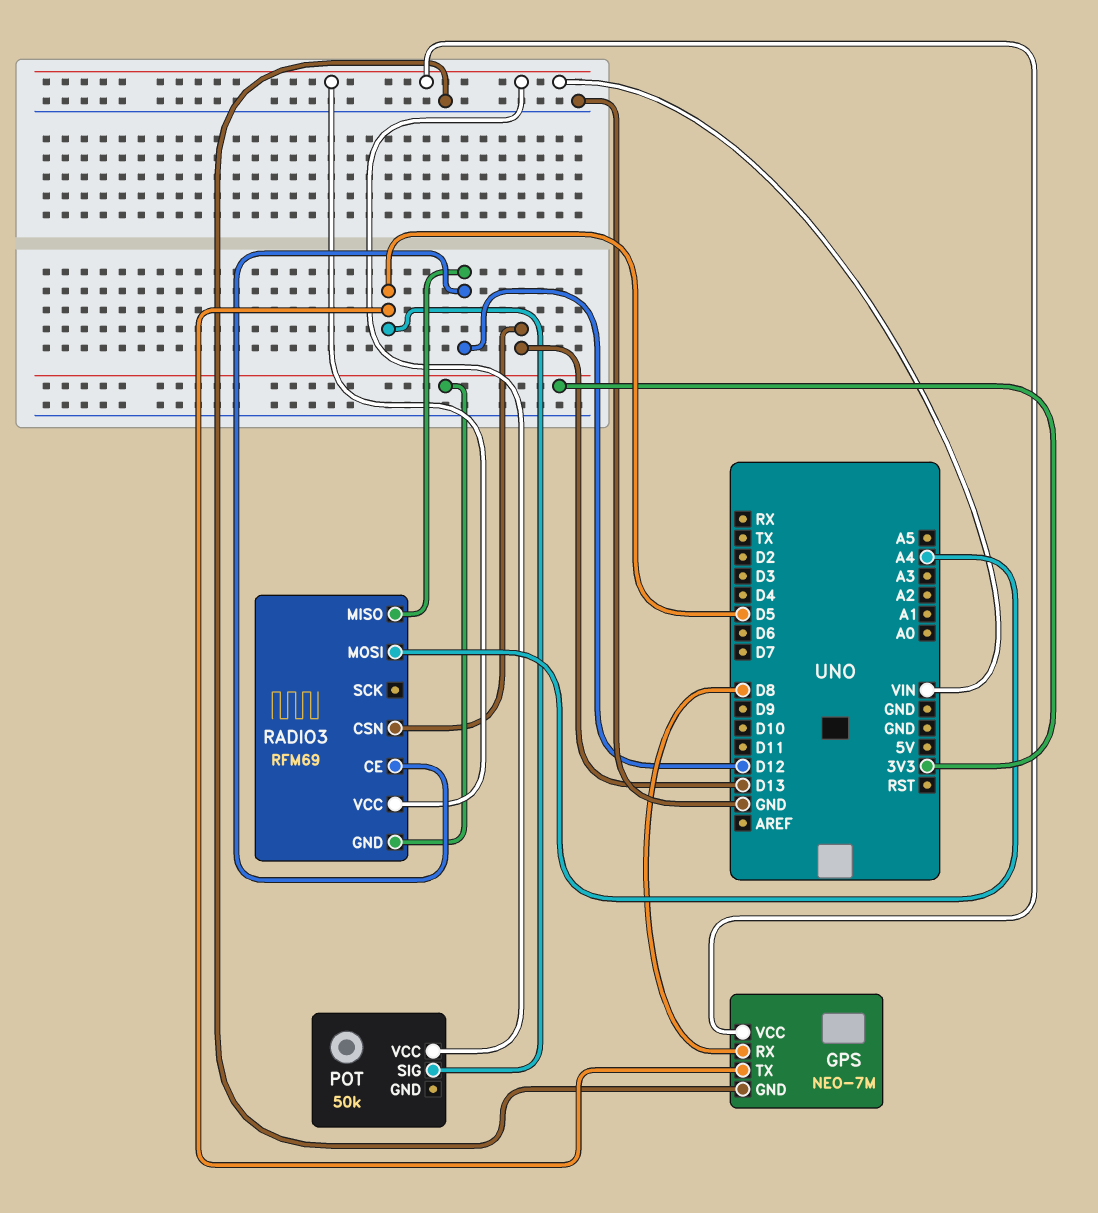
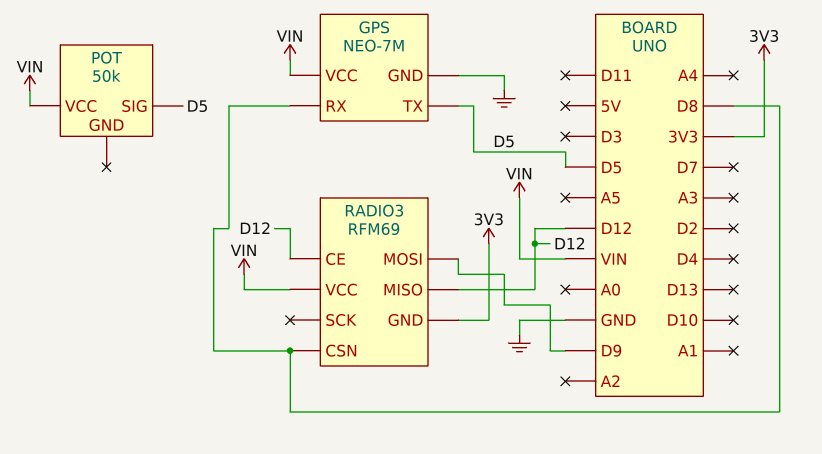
RADIO3 pin CSN: D13 -> D8
RADIO3 pin MOSI: A4 -> D9

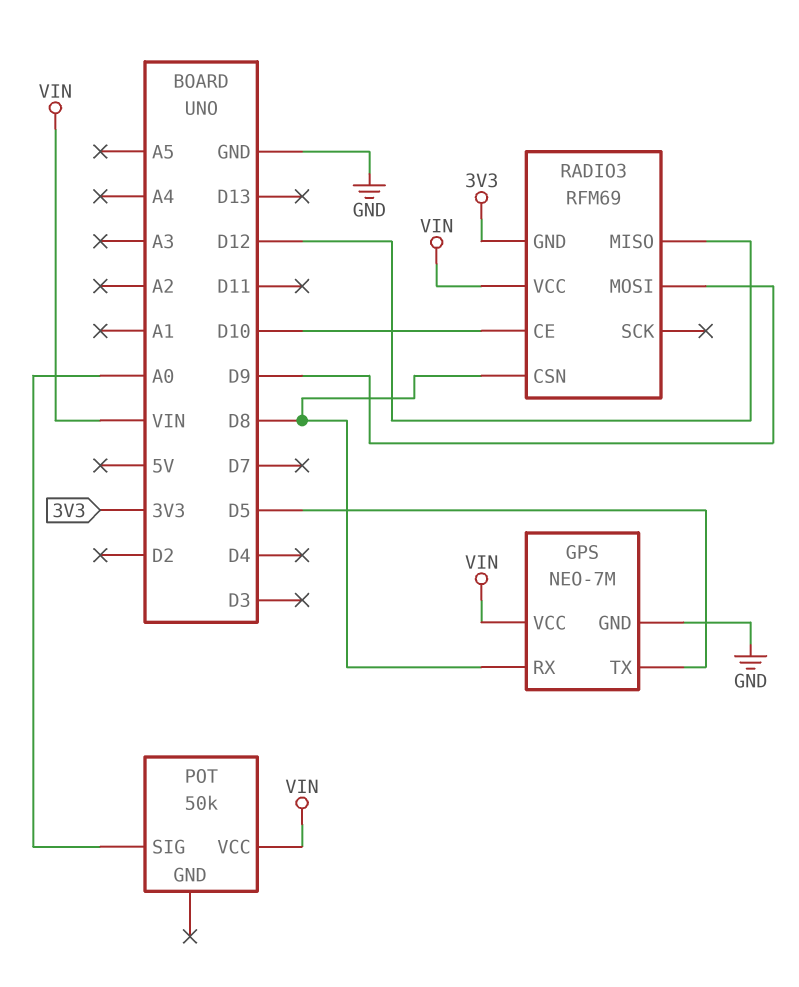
POT pin SIG: D5 -> A0
RADIO3 pin CE: D12 -> D10

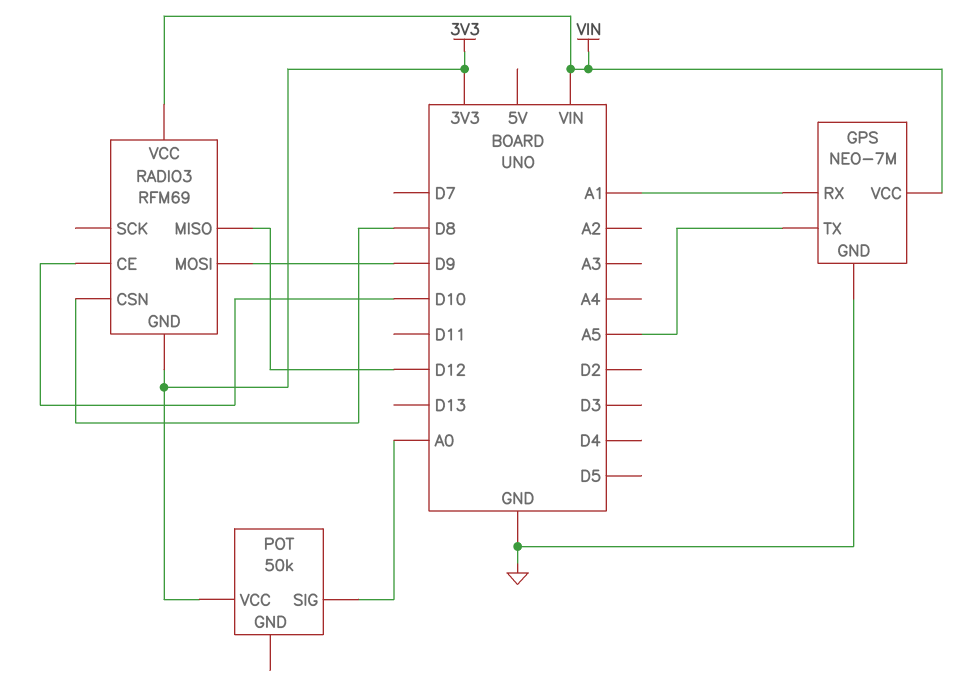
GPS pin RX: D8 -> A1
GPS pin TX: D5 -> A5
POT pin VCC: VIN -> 3V3

